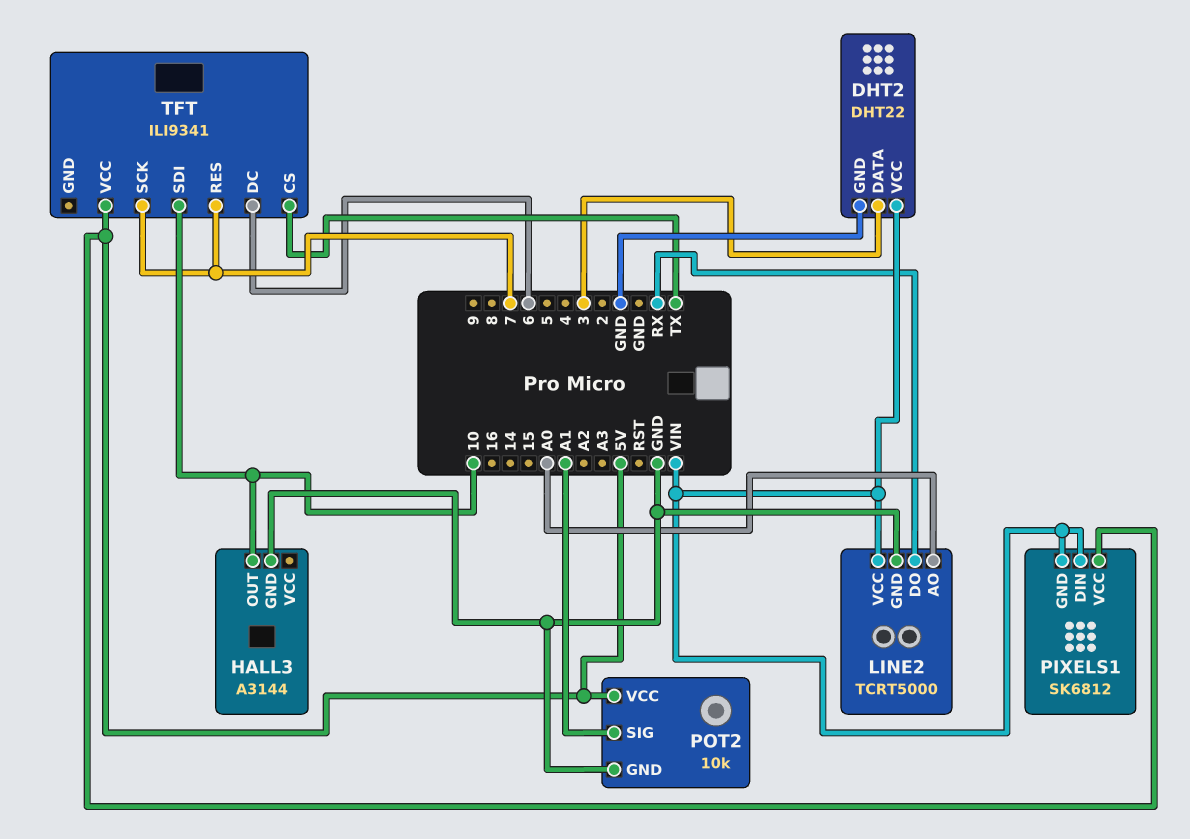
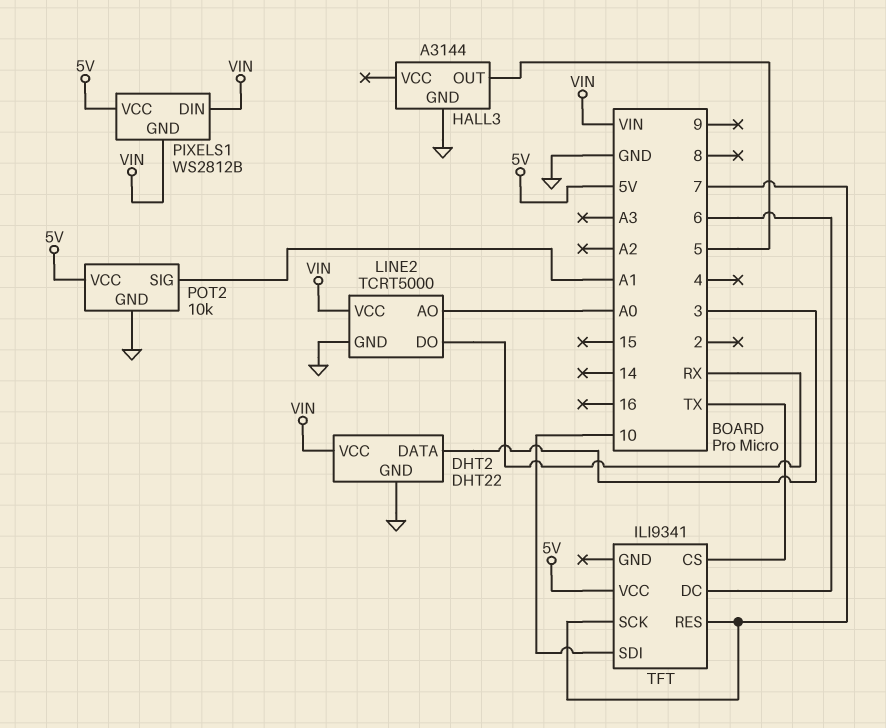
HALL3 pin OUT: 10 -> 5
PIXELS1: SK6812 -> WS2812B

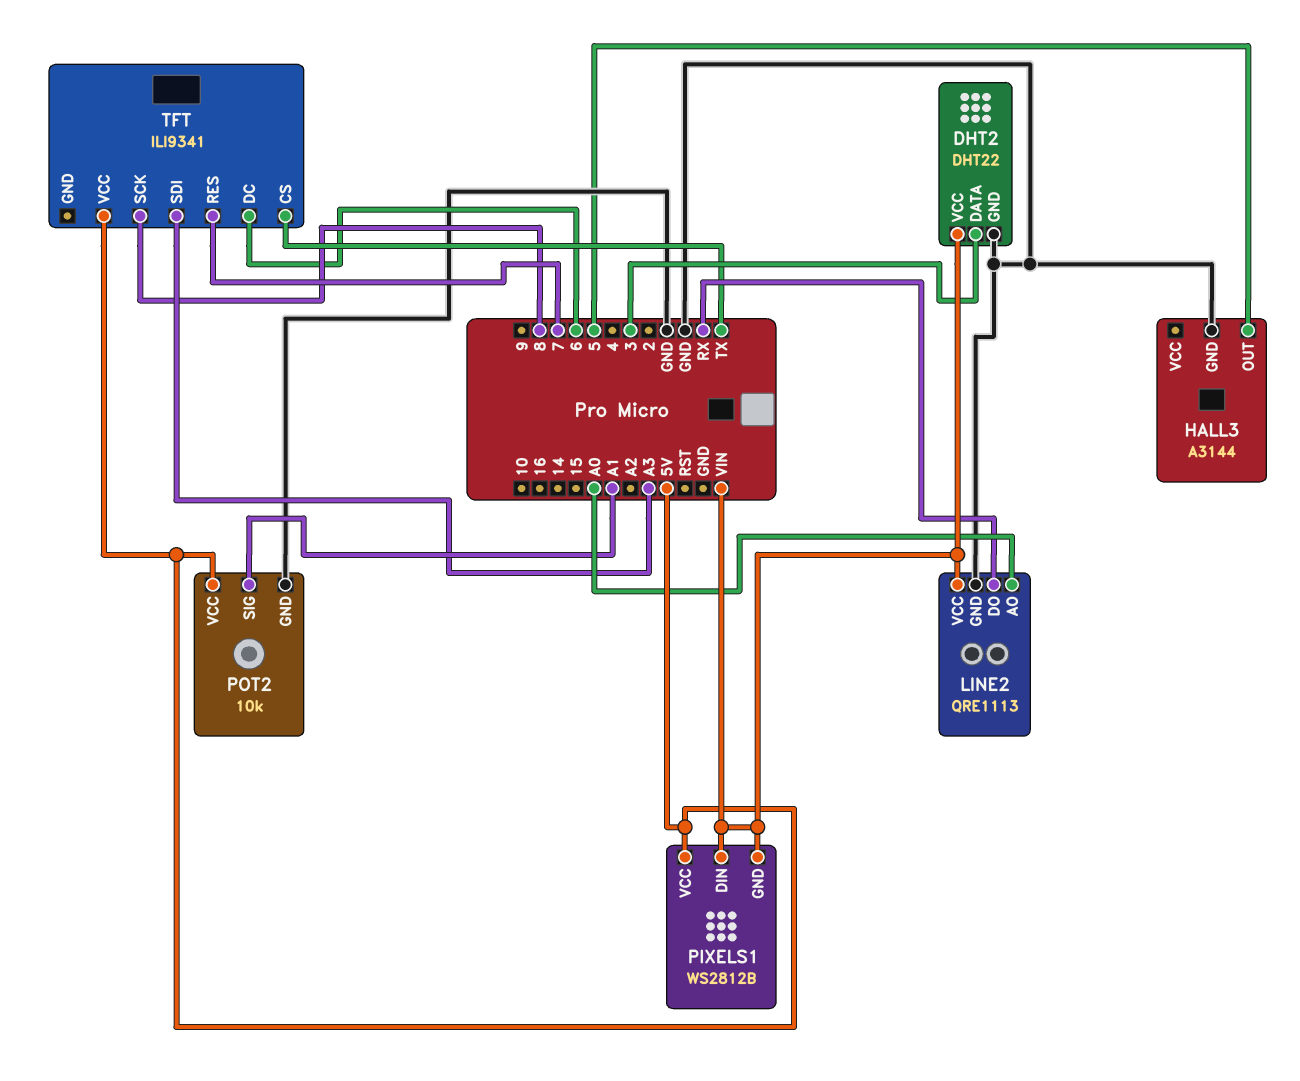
LINE2: TCRT5000 -> QRE1113
TFT pin SCK: 7 -> 8
TFT pin SDI: 10 -> A3

